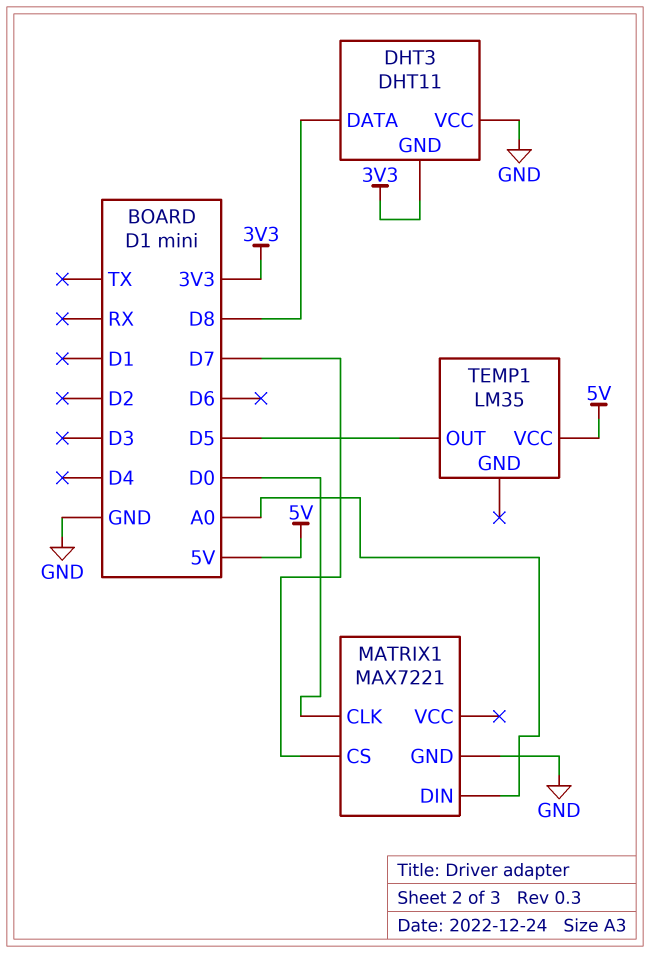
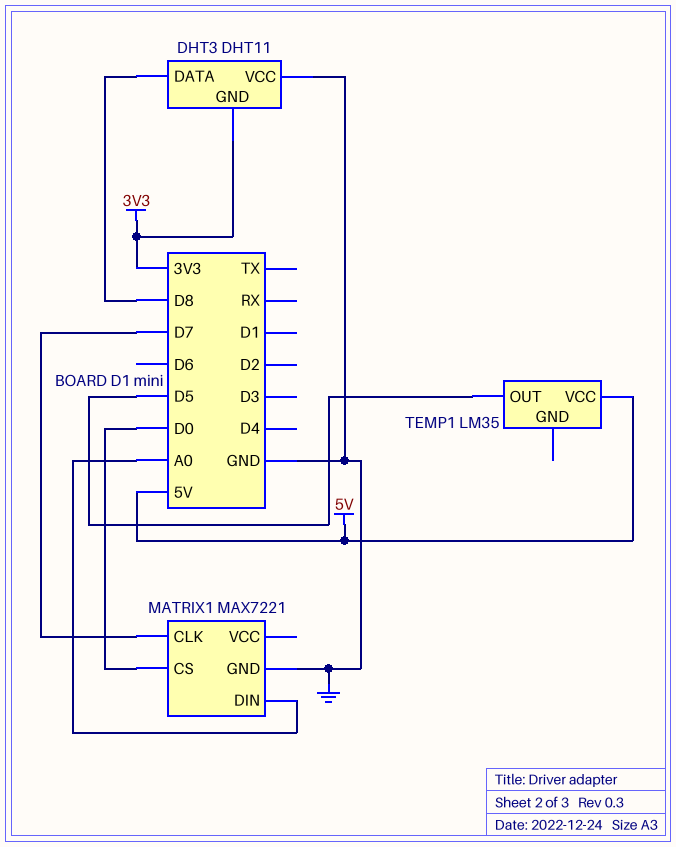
MATRIX1 pin CLK: D0 -> D7
MATRIX1 pin CS: D7 -> D0

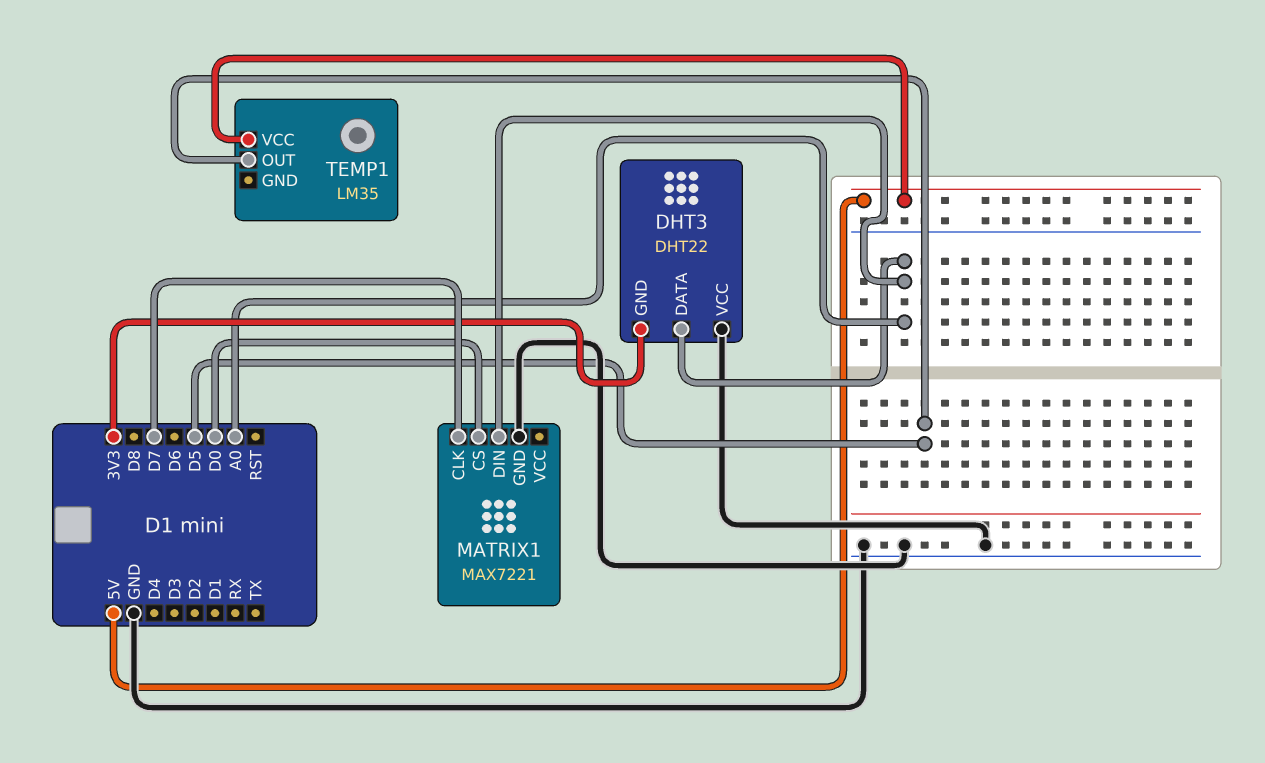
DHT3: DHT11 -> DHT22
DHT3 pin DATA: D8 -> A0

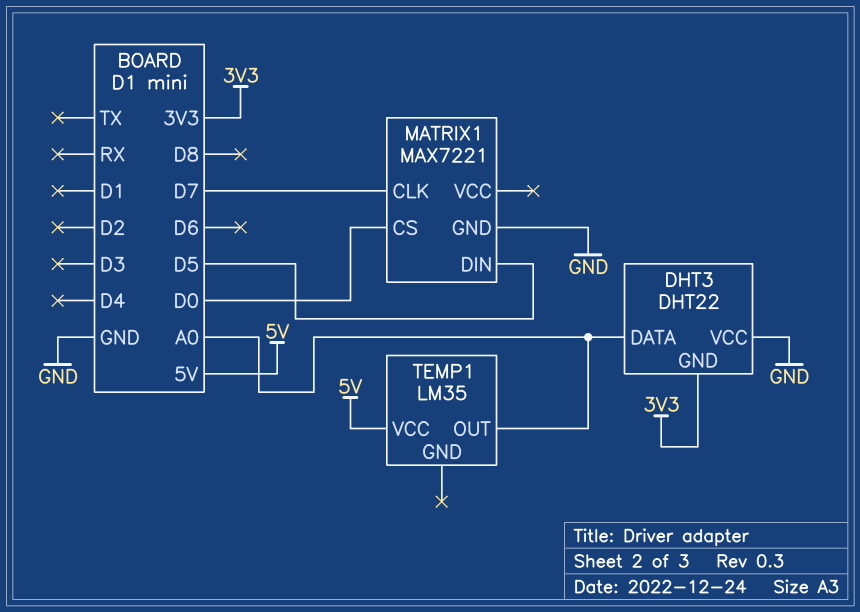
MATRIX1 pin DIN: A0 -> D5
TEMP1 pin OUT: D5 -> A0

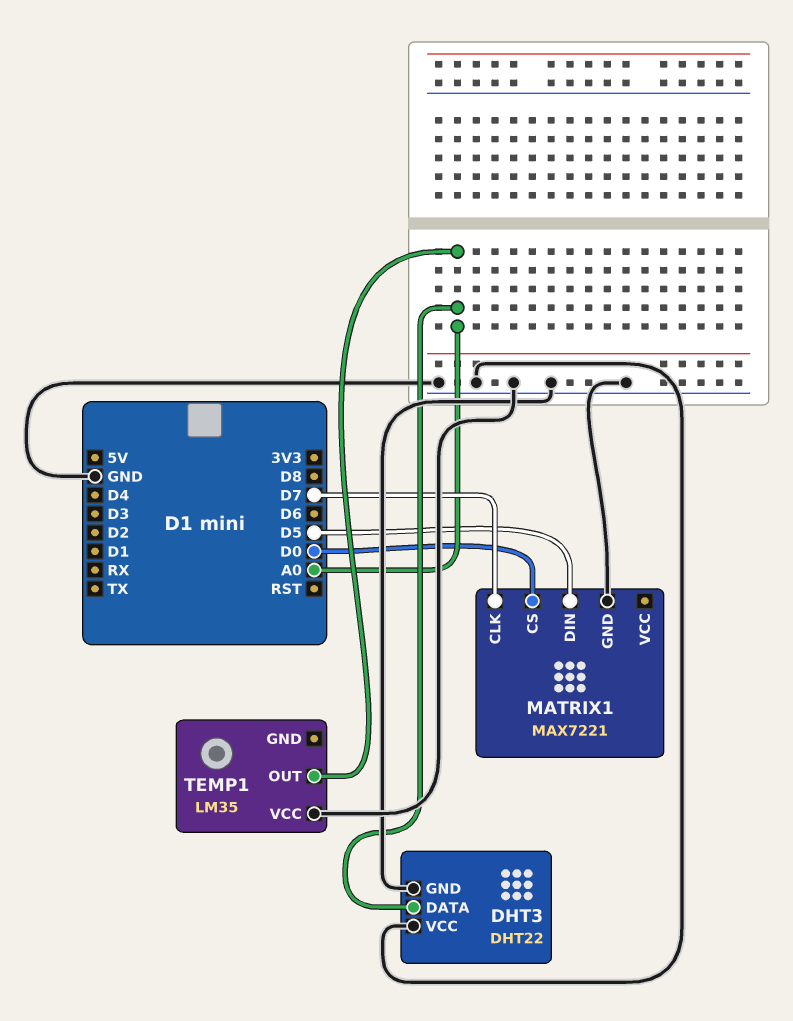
DHT3 pin GND: 3V3 -> GND
TEMP1 pin VCC: 5V -> GND

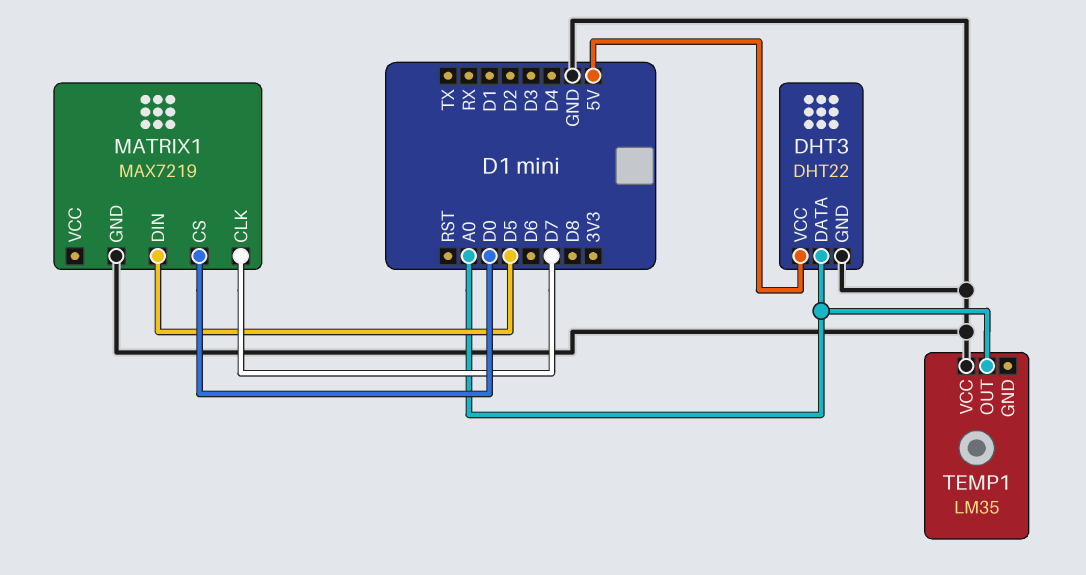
DHT3 pin VCC: GND -> 5V
MATRIX1: MAX7221 -> MAX7219

